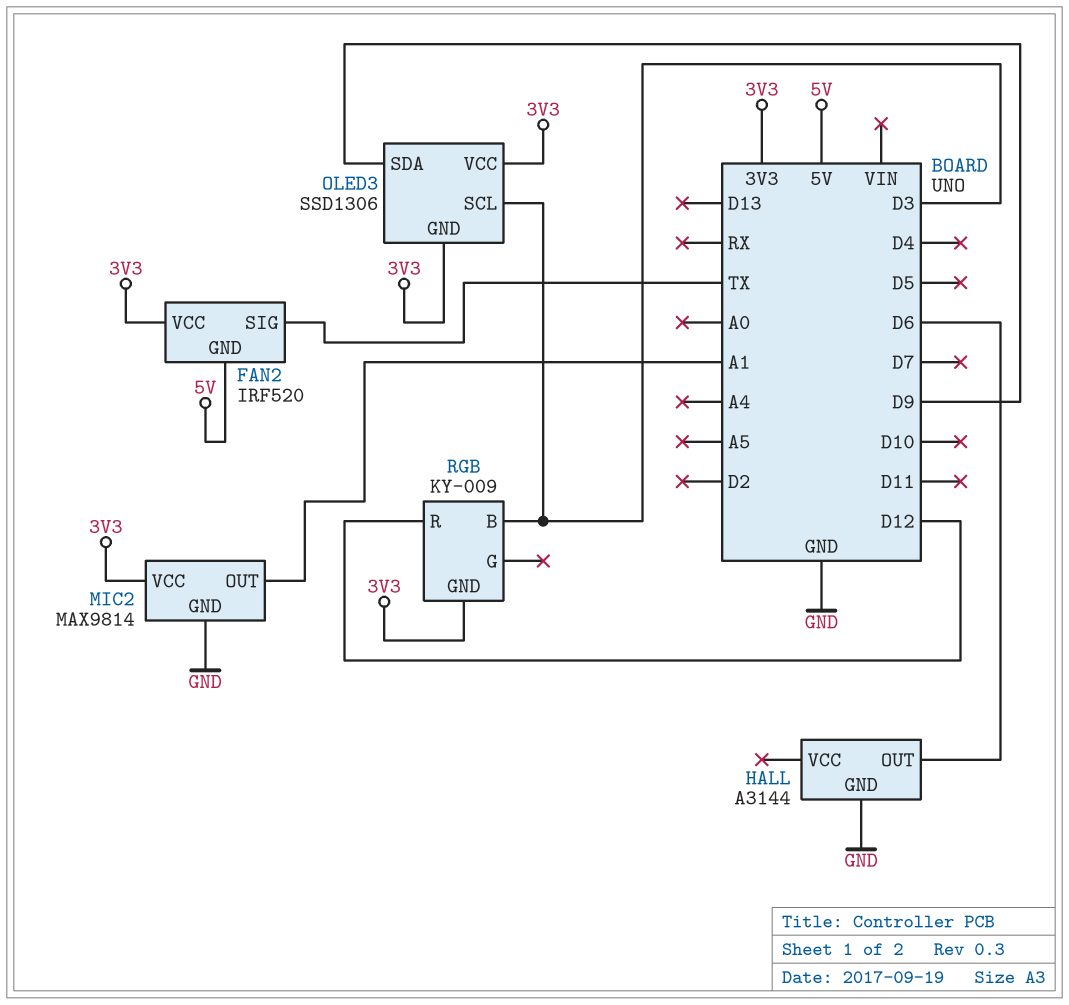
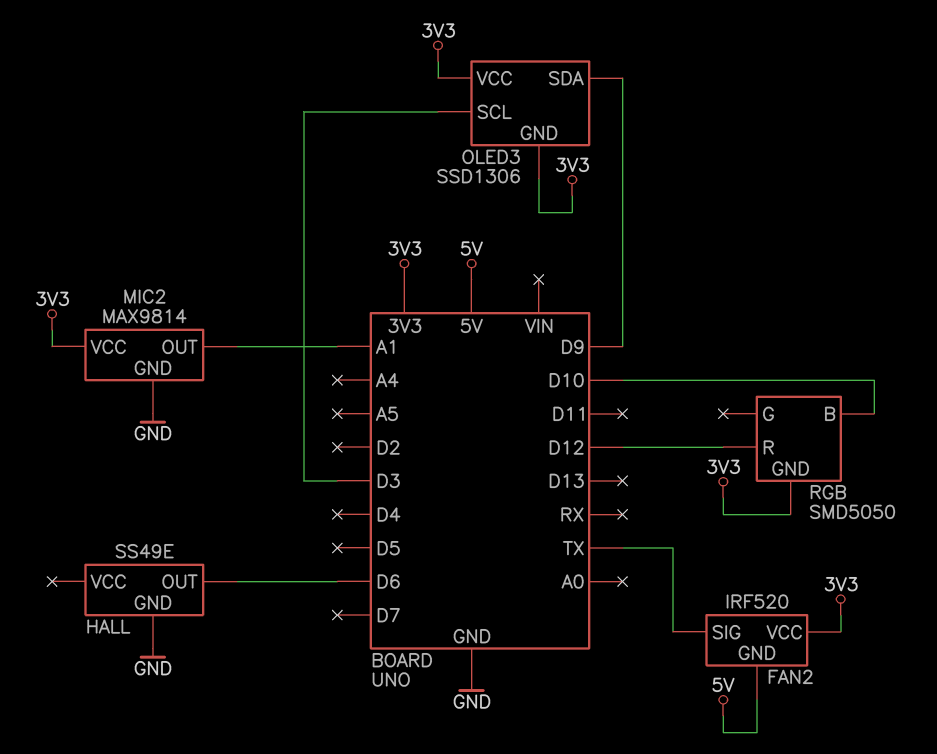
HALL: A3144 -> SS49E
RGB: KY-009 -> SMD5050
RGB pin B: D3 -> D10

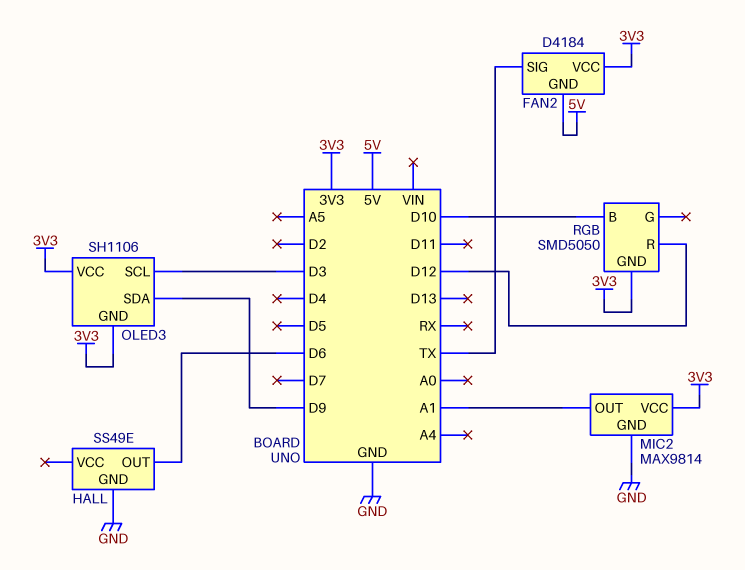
FAN2: IRF520 -> D4184
OLED3: SSD1306 -> SH1106

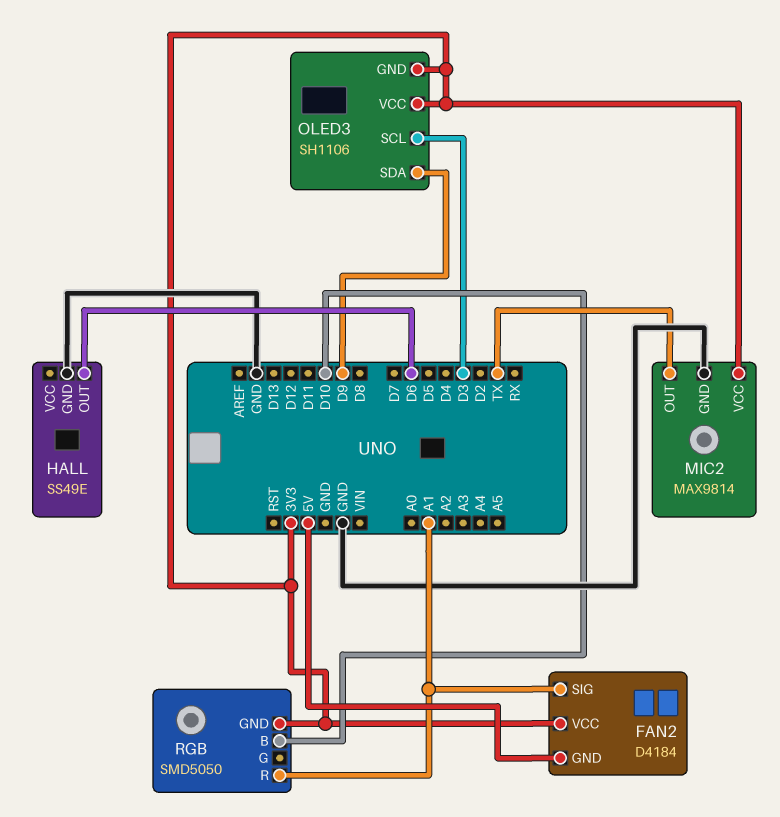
FAN2 pin SIG: TX -> A1
MIC2 pin OUT: A1 -> TX
RGB pin R: D12 -> A1

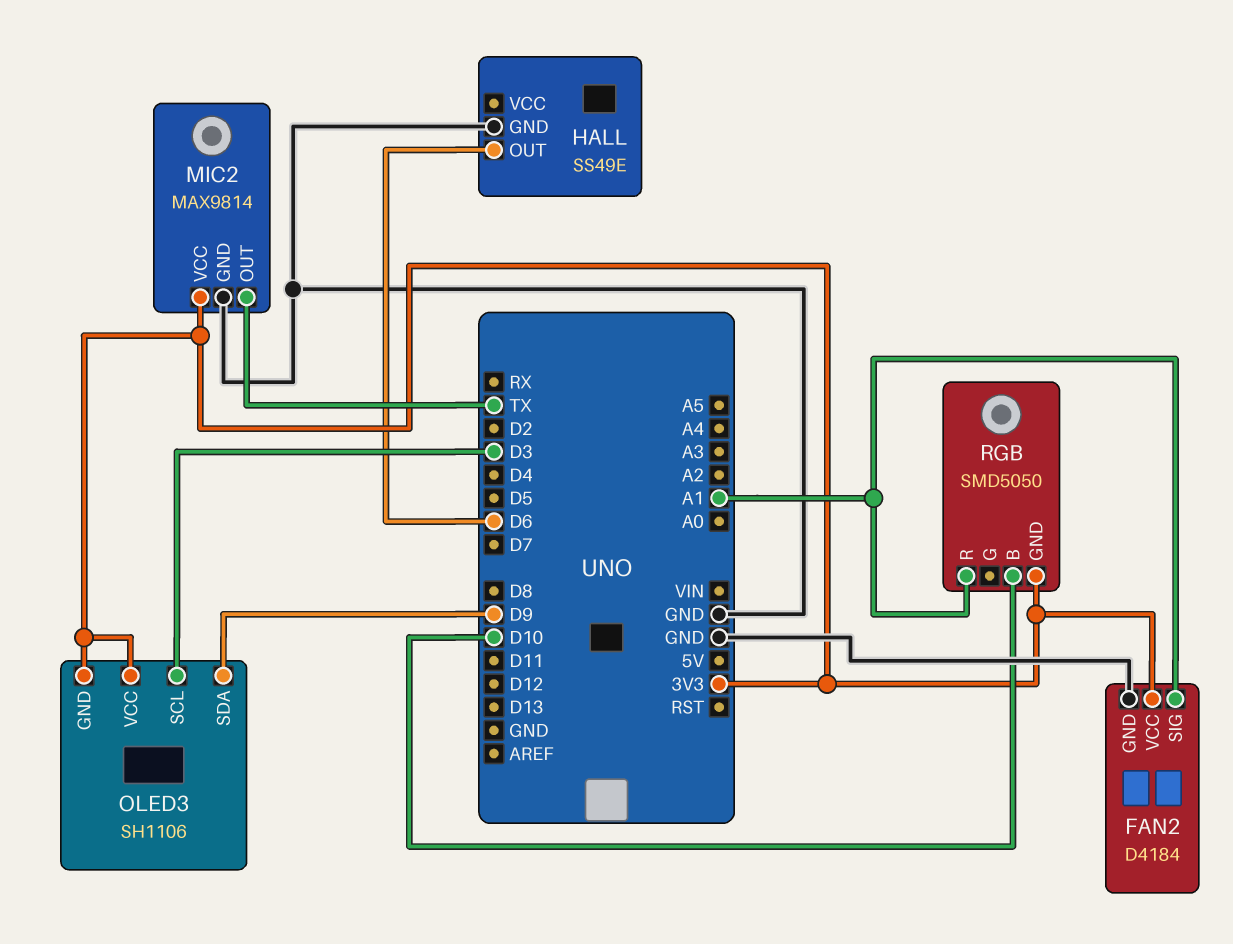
FAN2 pin GND: 5V -> GND

